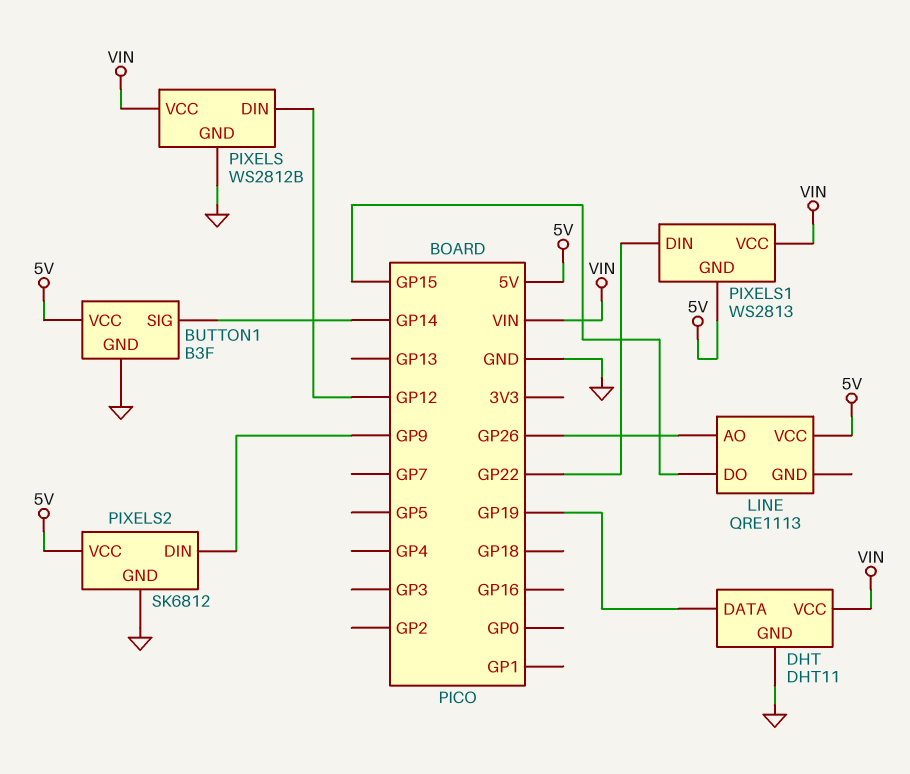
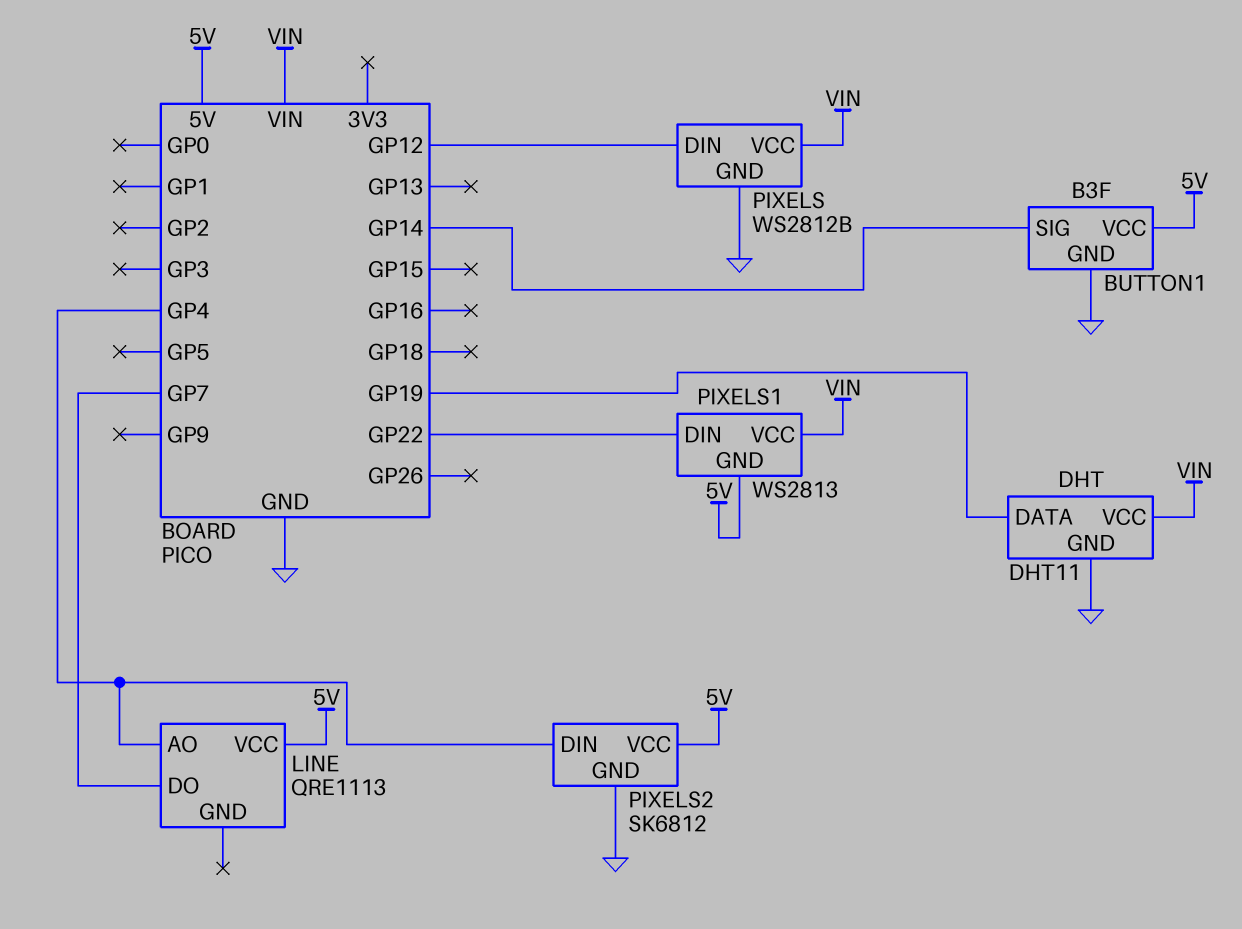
LINE pin AO: GP26 -> GP4
LINE pin DO: GP15 -> GP7
PIXELS2 pin DIN: GP9 -> GP4

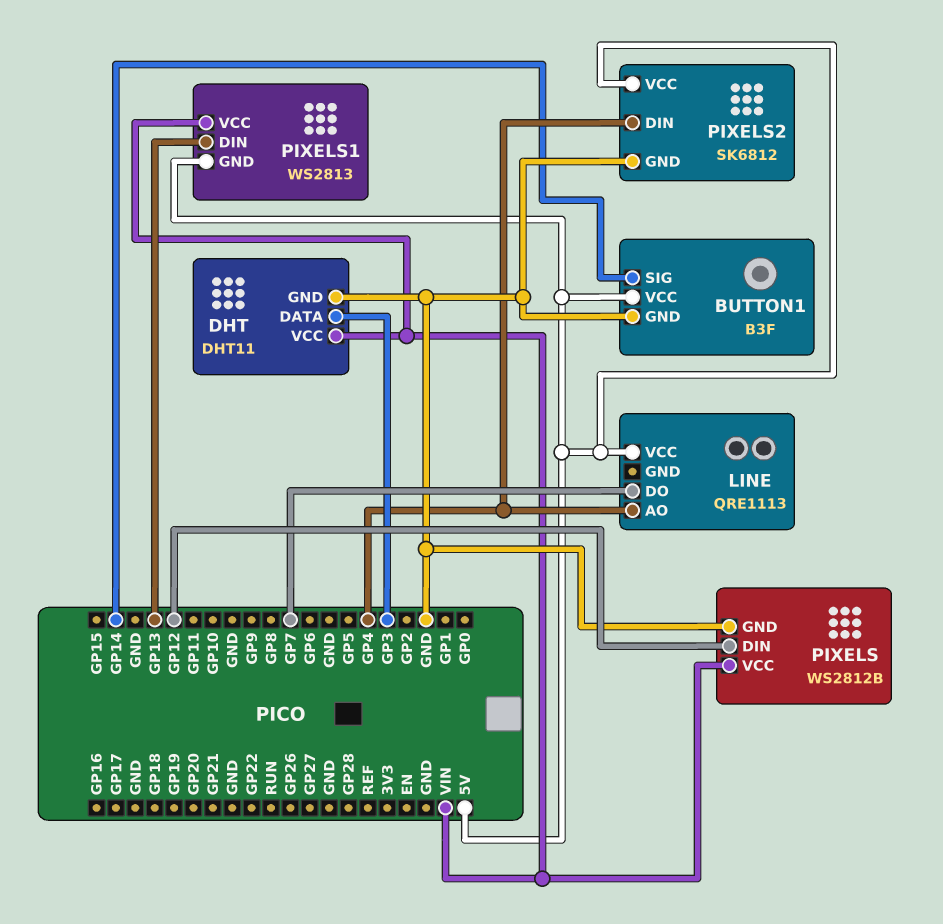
DHT pin DATA: GP19 -> GP3
PIXELS1 pin DIN: GP22 -> GP13

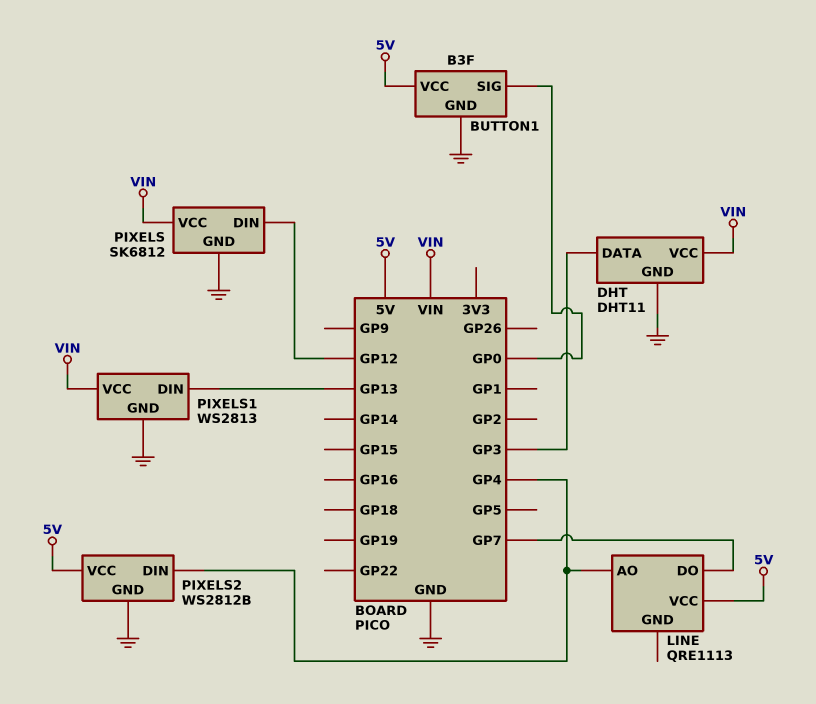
BUTTON1 pin SIG: GP14 -> GP0
PIXELS: WS2812B -> SK6812
PIXELS1 pin GND: 5V -> GND
PIXELS2: SK6812 -> WS2812B

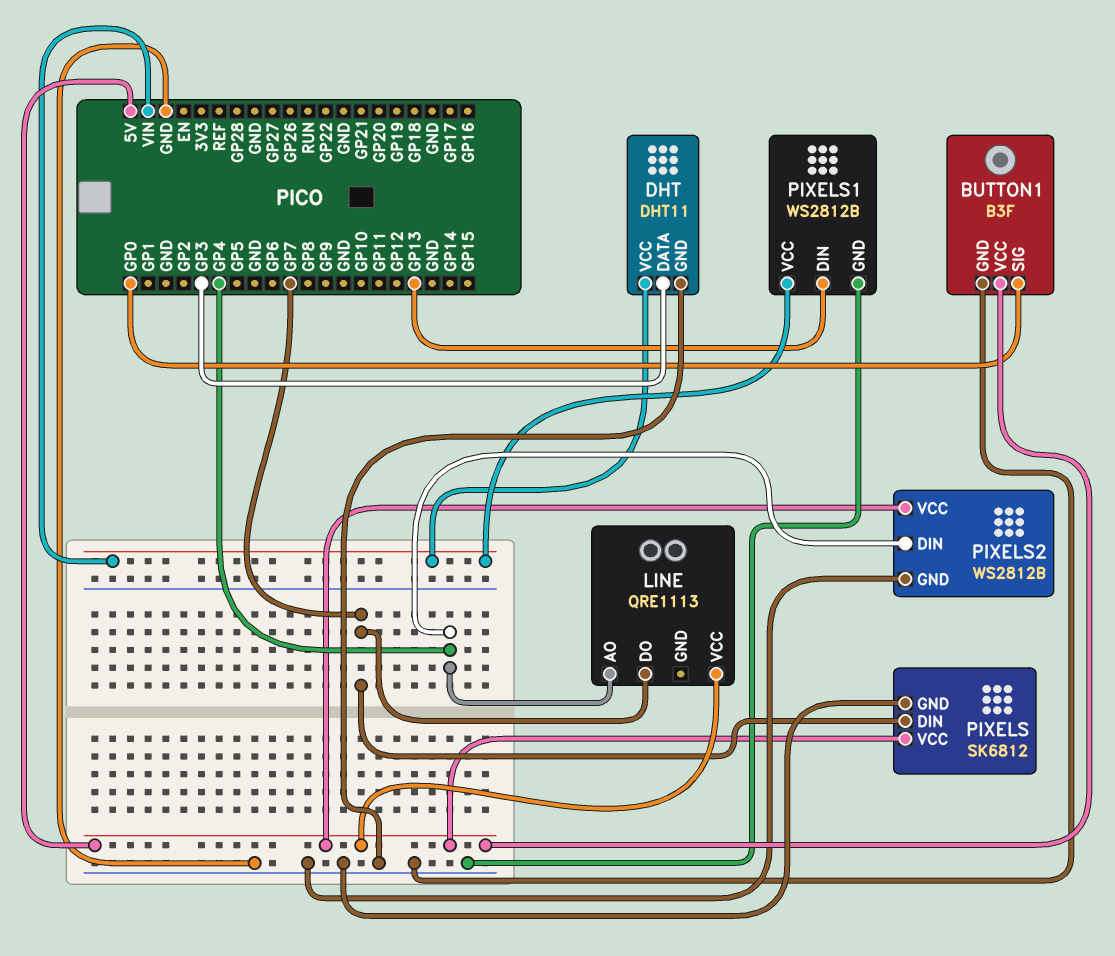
PIXELS pin DIN: GP12 -> GP7
PIXELS pin VCC: VIN -> 5V
PIXELS1: WS2813 -> WS2812B

